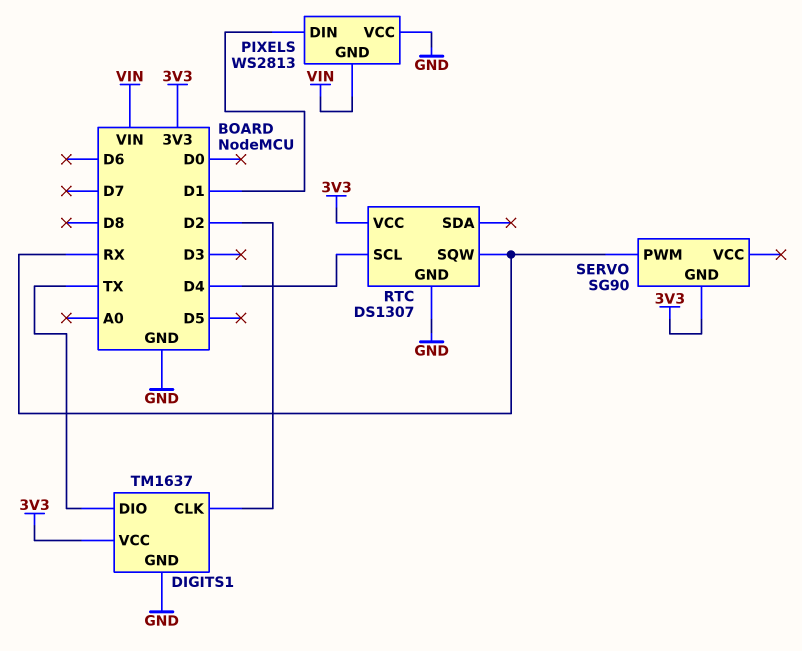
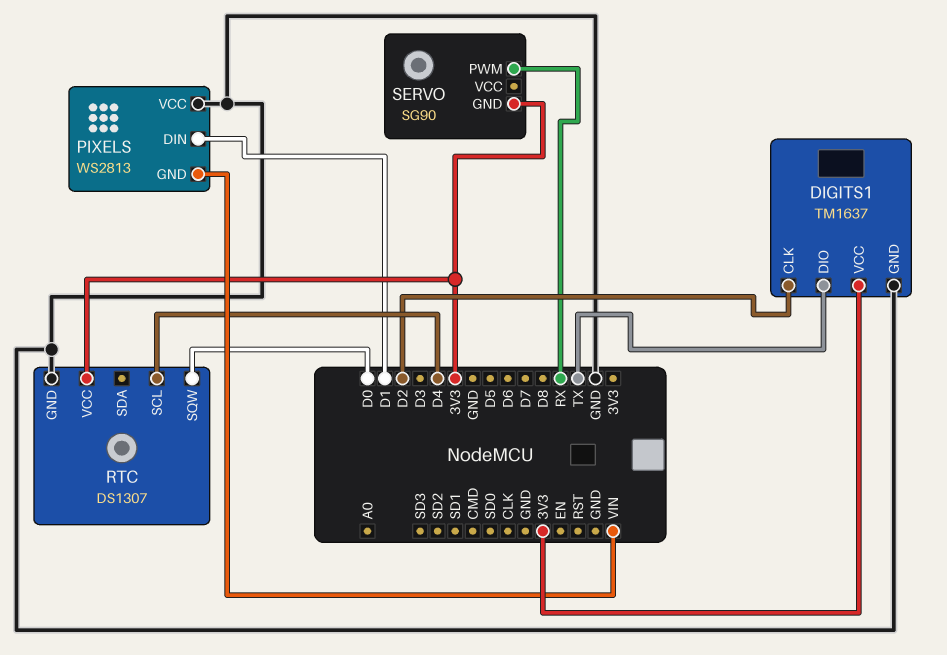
RTC pin SQW: RX -> D0

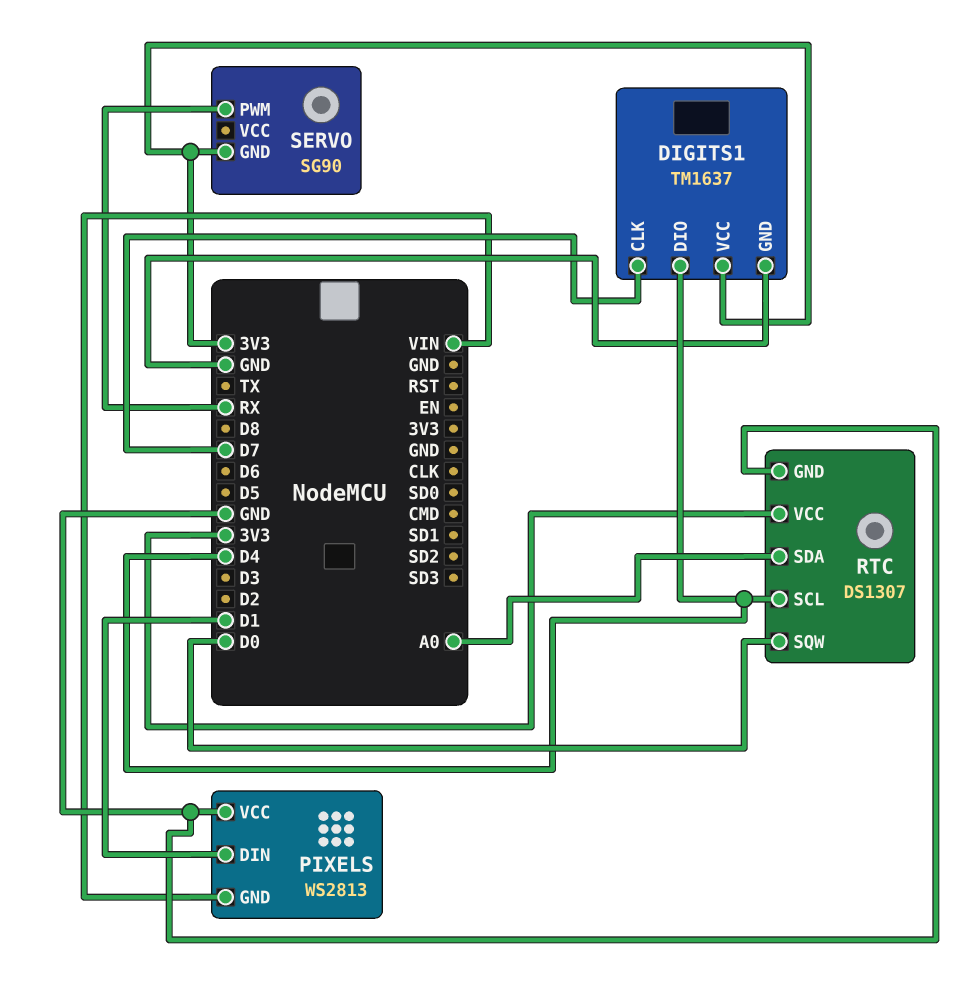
DIGITS1 pin CLK: D2 -> D7
DIGITS1 pin DIO: TX -> D4
RTC pin SDA: none -> A0

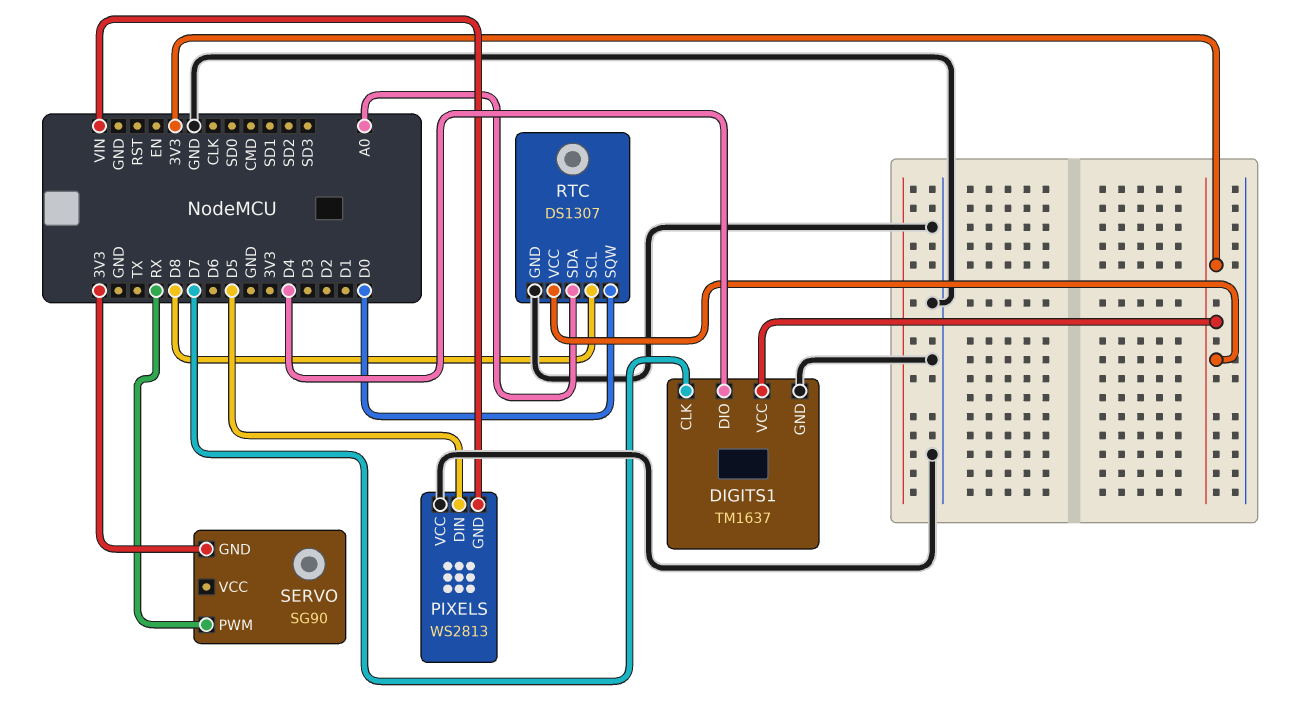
PIXELS pin DIN: D1 -> D5
RTC pin SCL: D4 -> D8

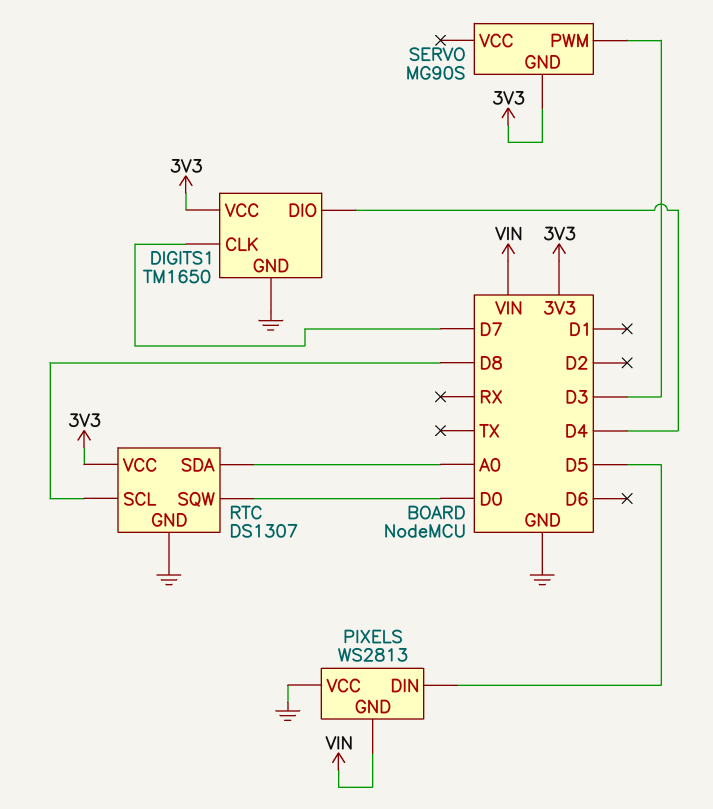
DIGITS1: TM1637 -> TM1650
SERVO: SG90 -> MG90S
SERVO pin PWM: RX -> D3

